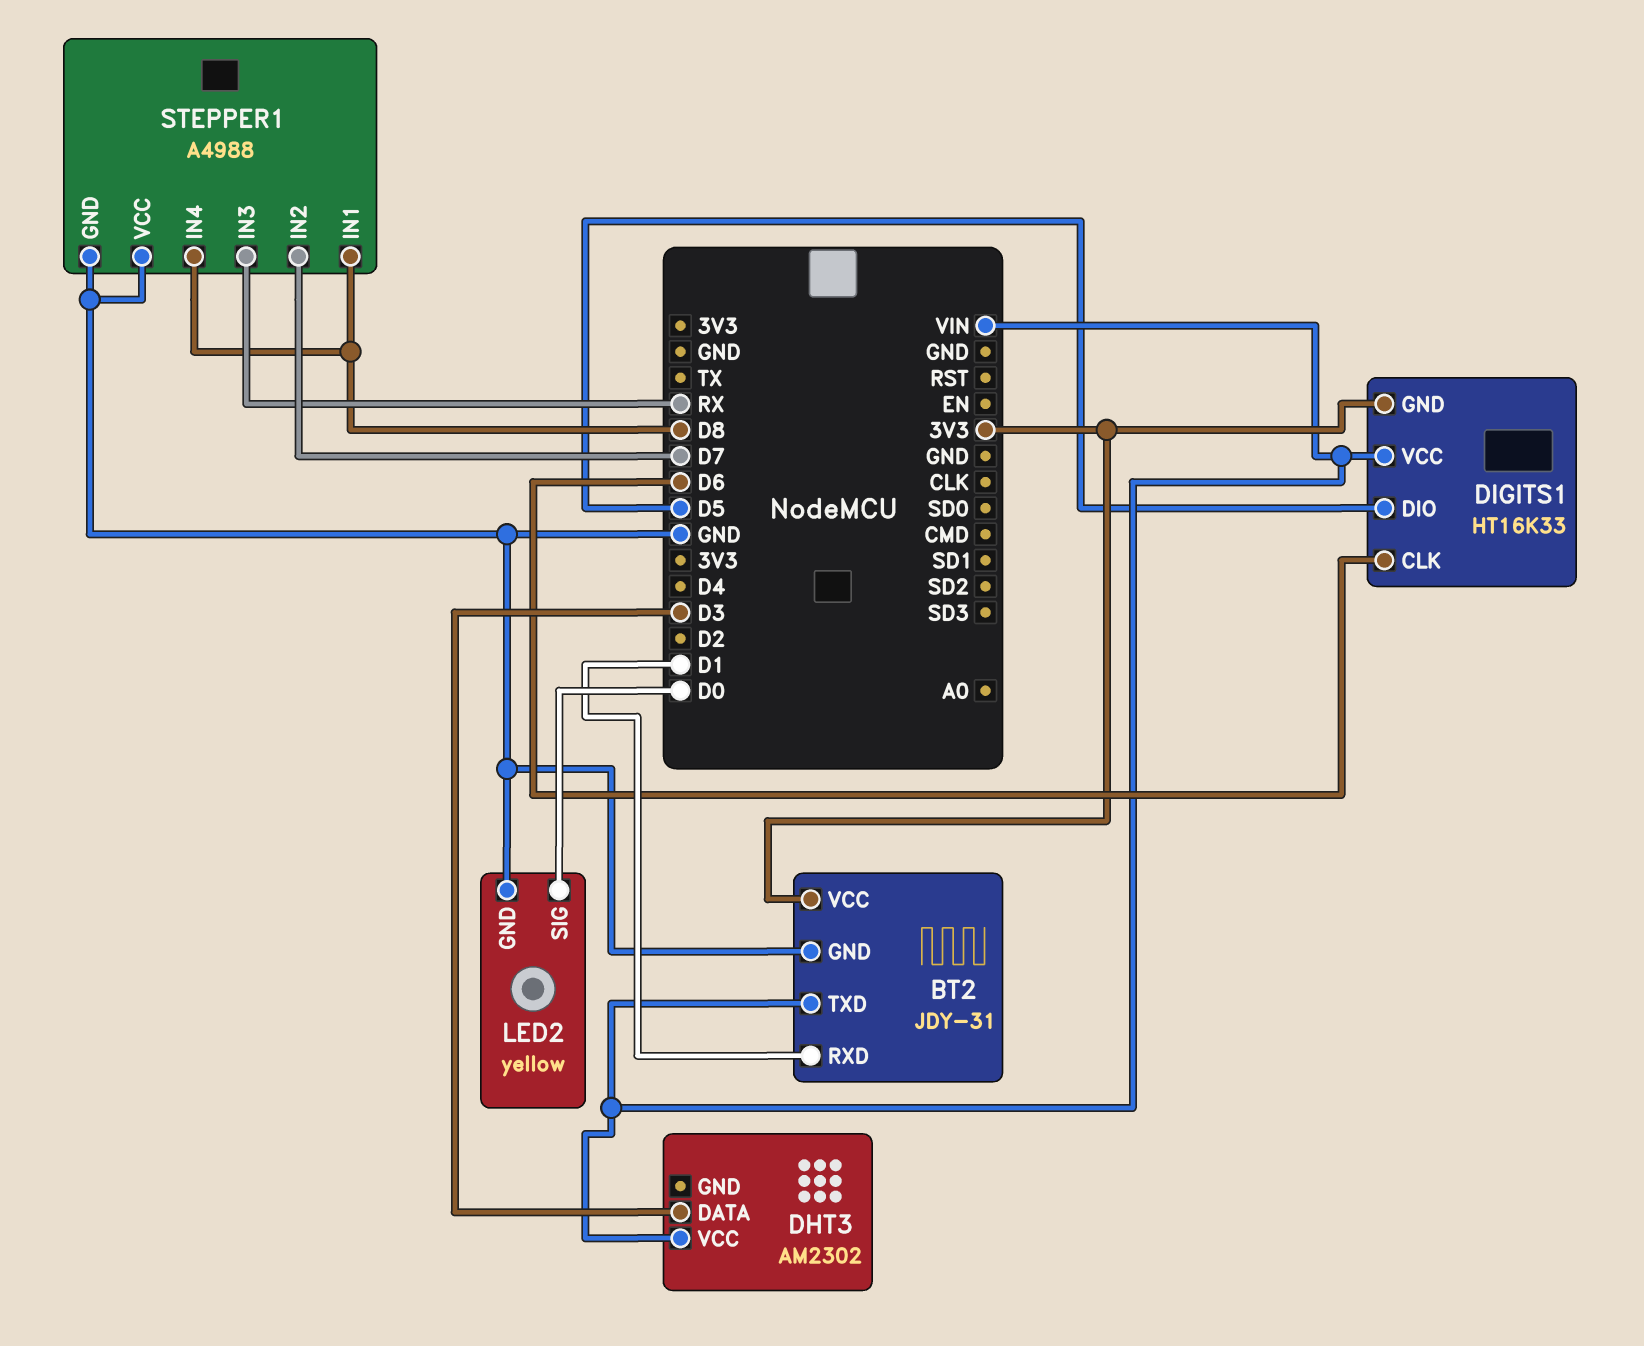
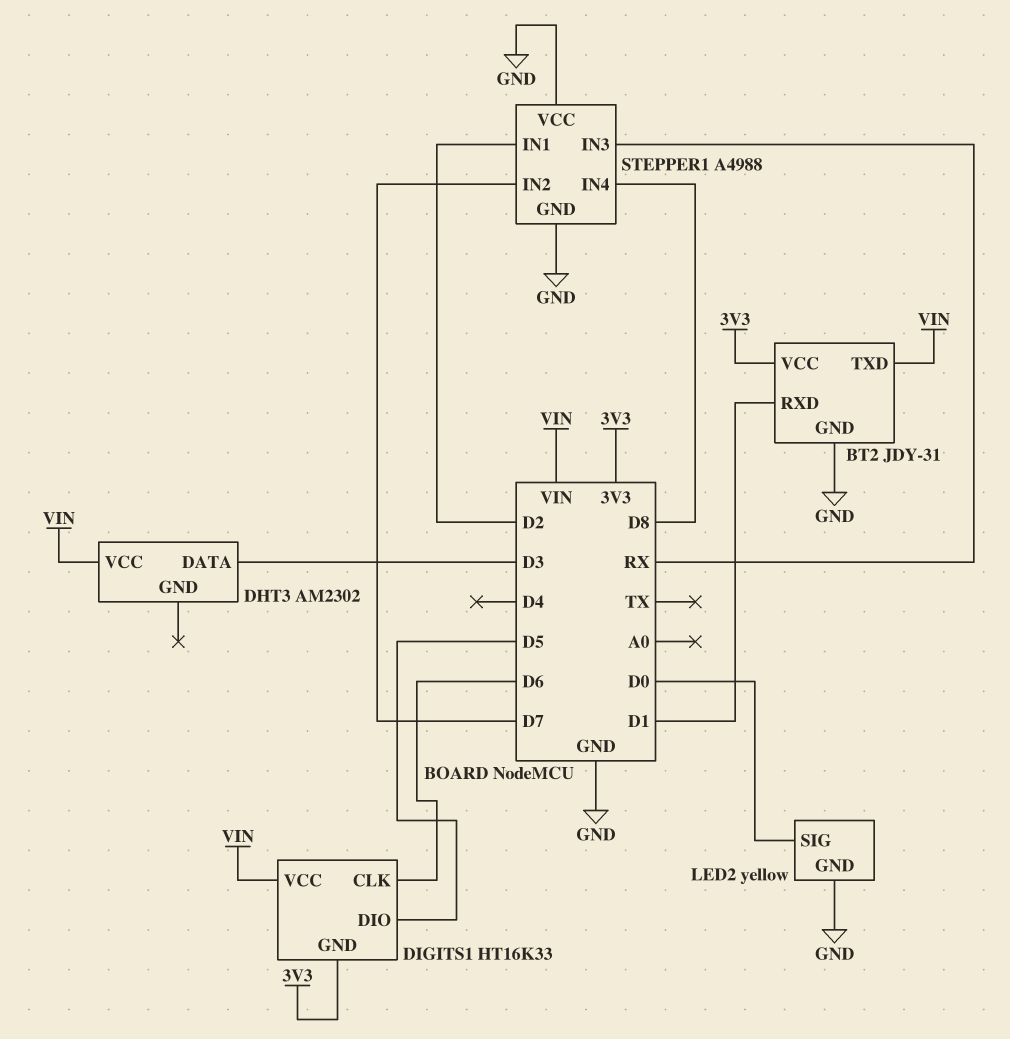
STEPPER1 pin IN1: D8 -> D2

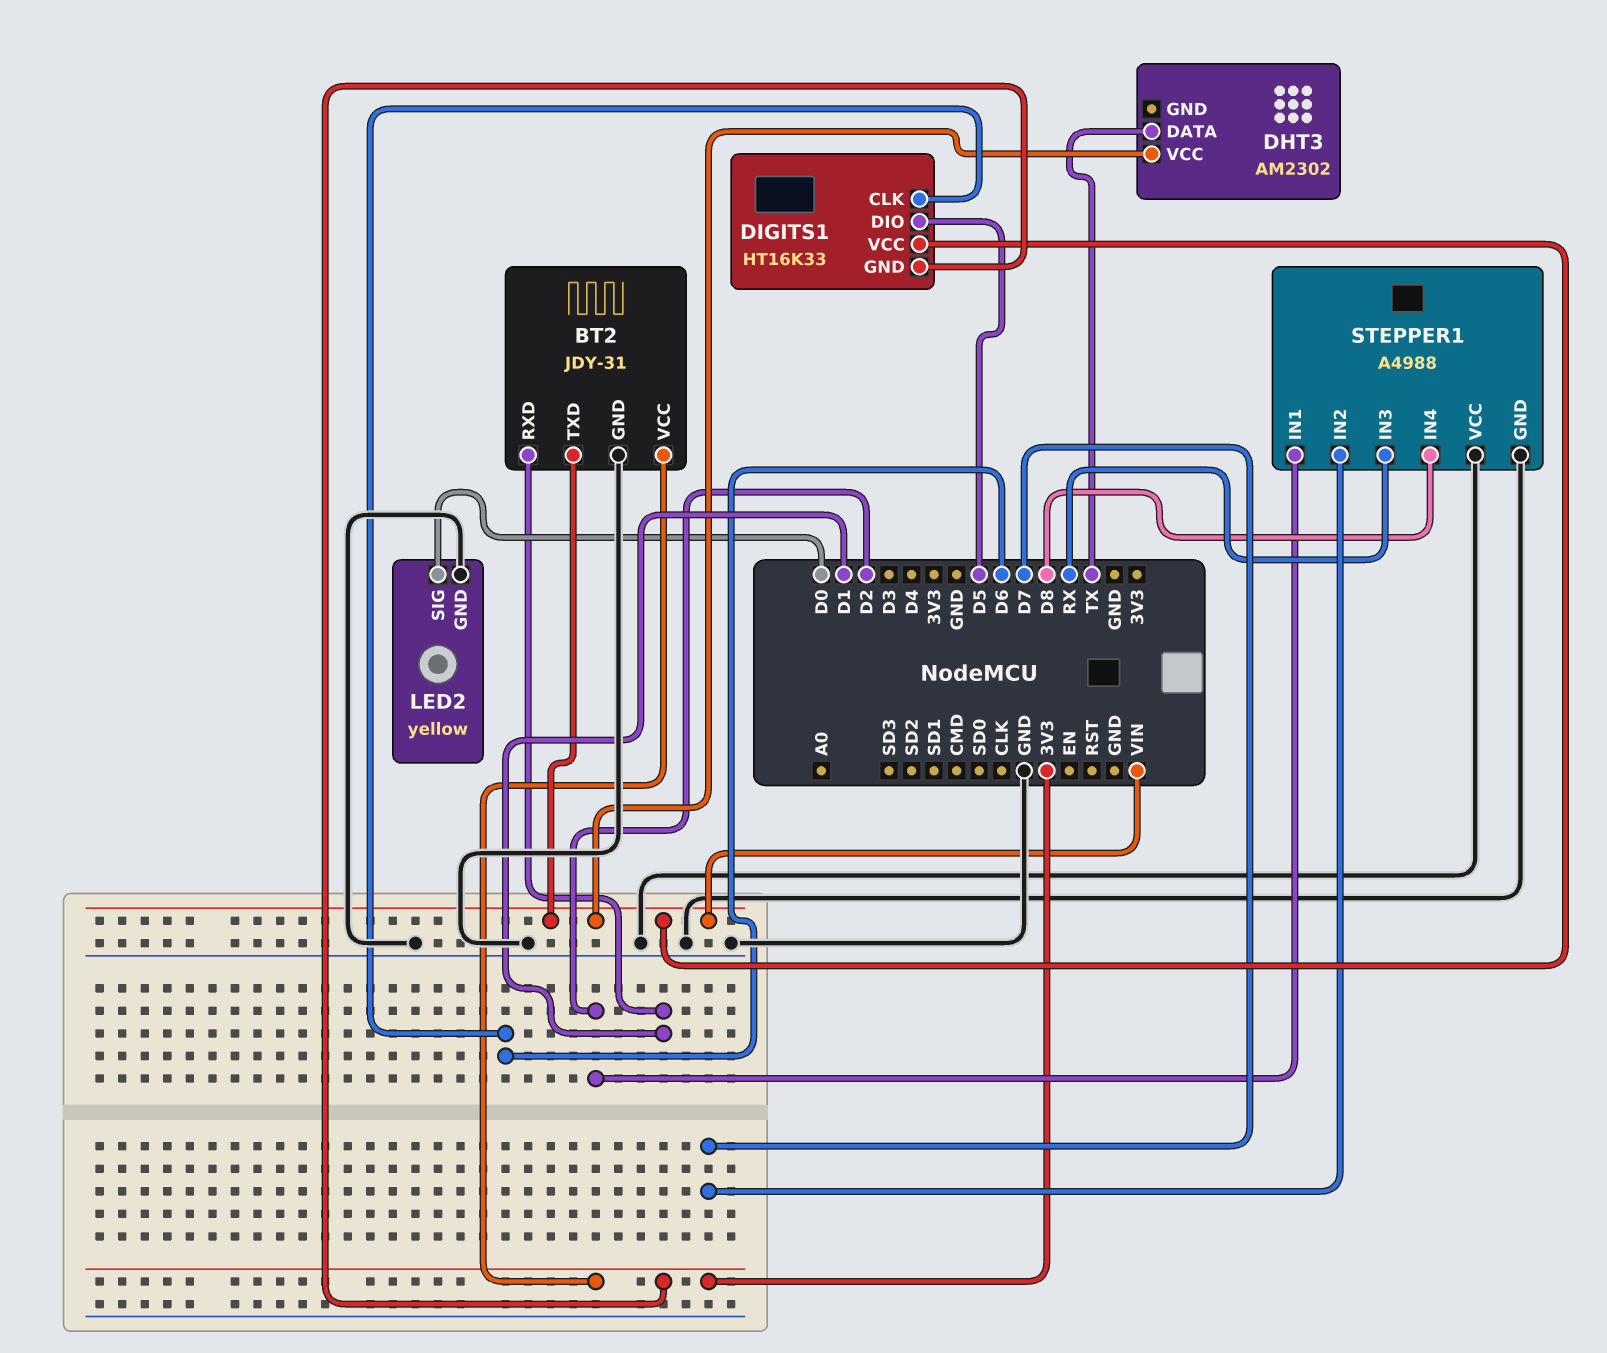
DHT3 pin DATA: D3 -> TX

